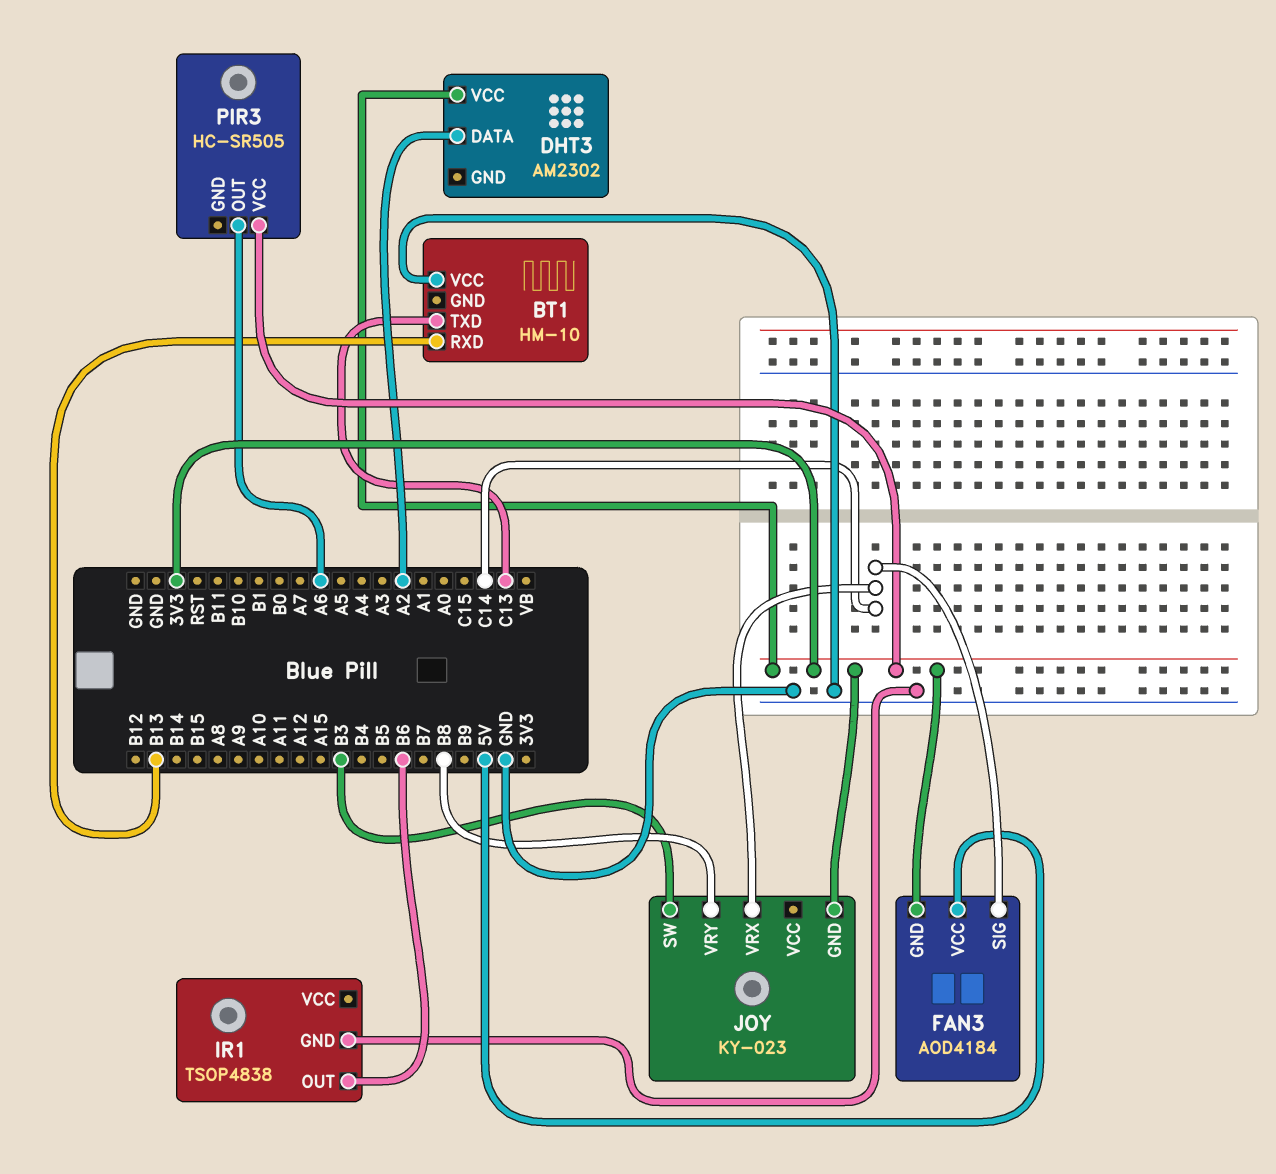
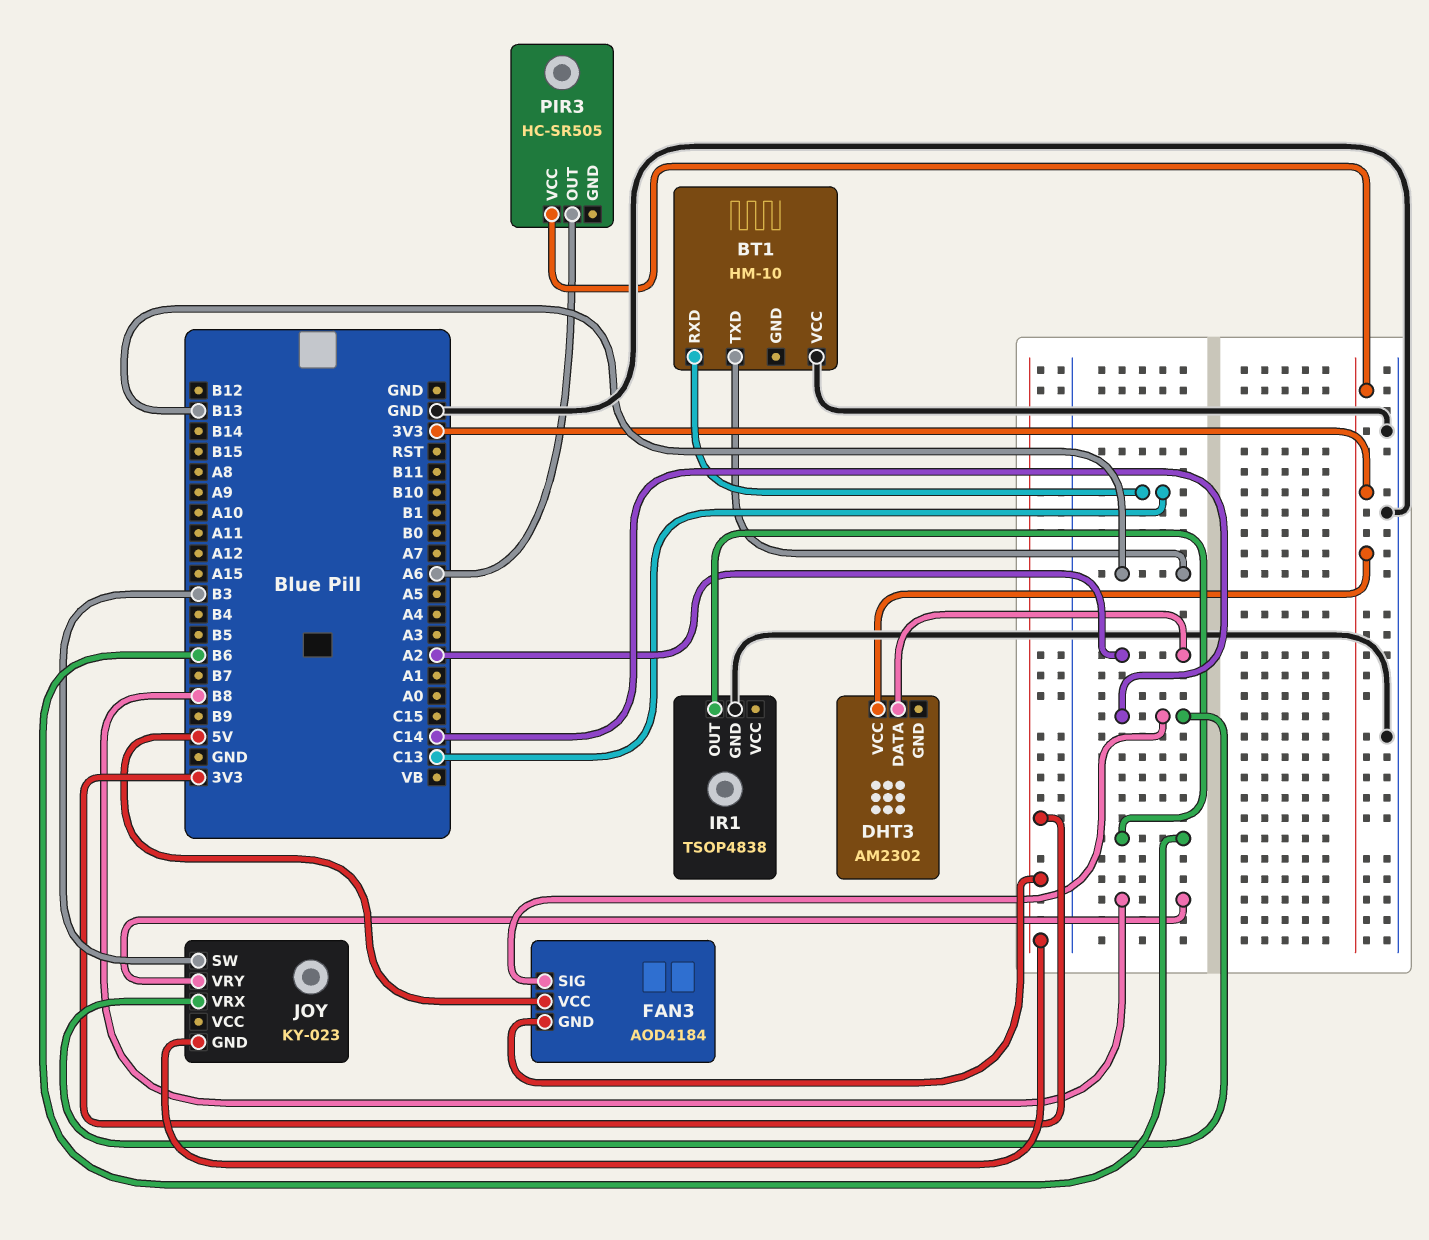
BT1 pin RXD: B13 -> C13
BT1 pin TXD: C13 -> B13

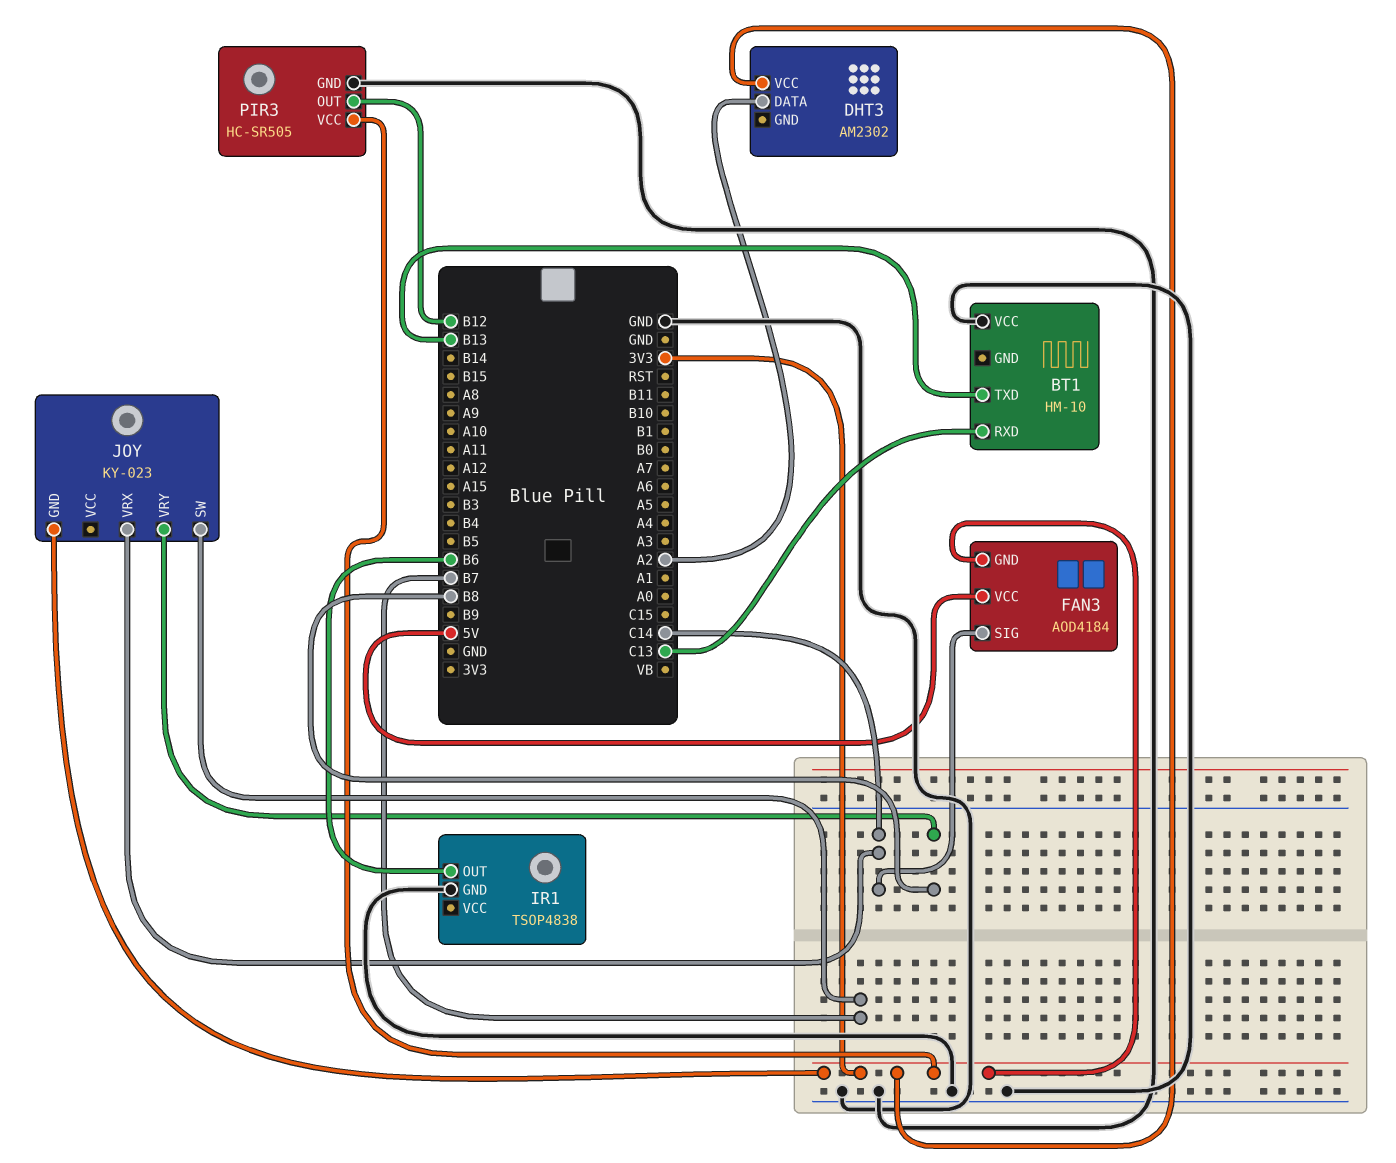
JOY pin SW: B3 -> B7
PIR3 pin GND: none -> GND
PIR3 pin OUT: A6 -> B12

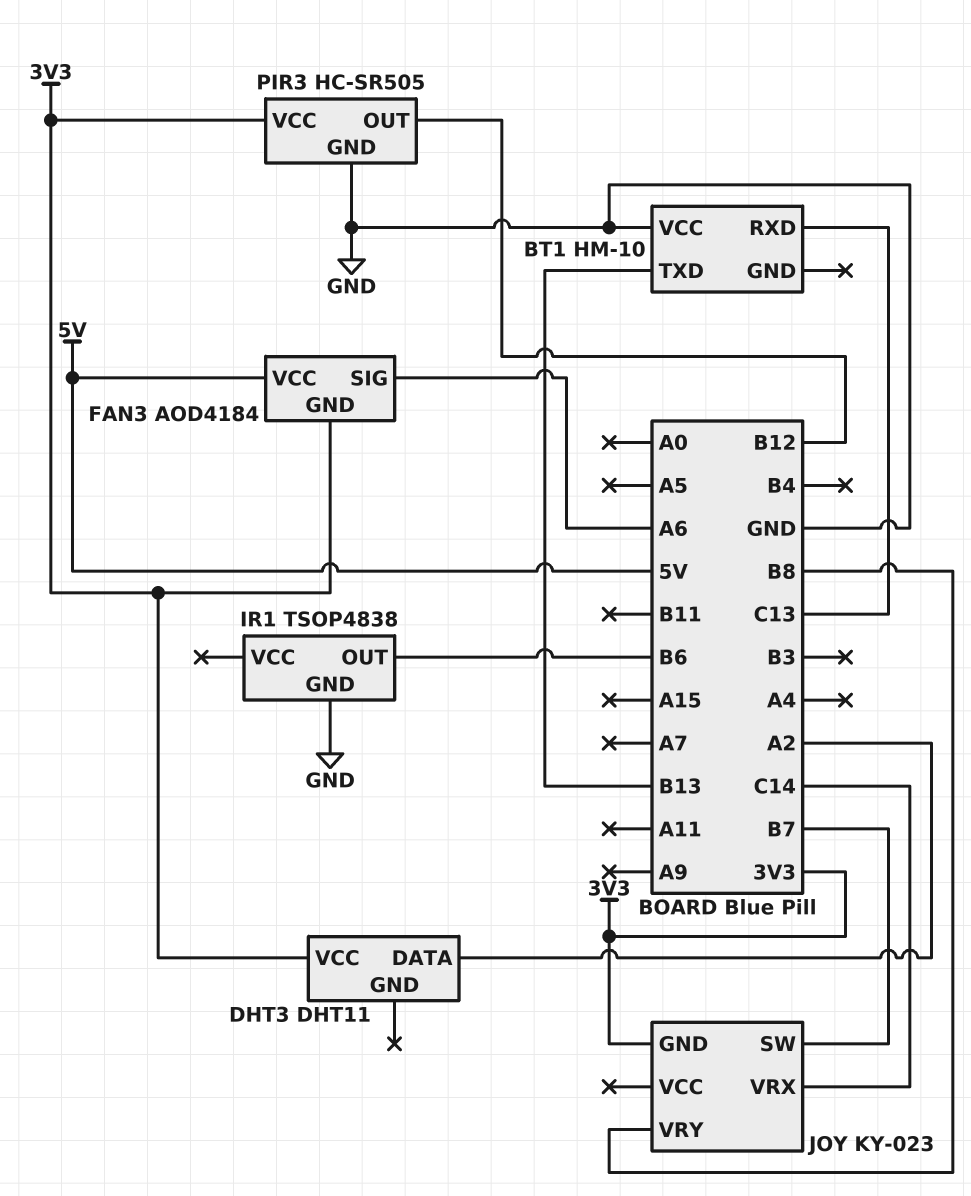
DHT3: AM2302 -> DHT11
FAN3 pin SIG: C14 -> A6

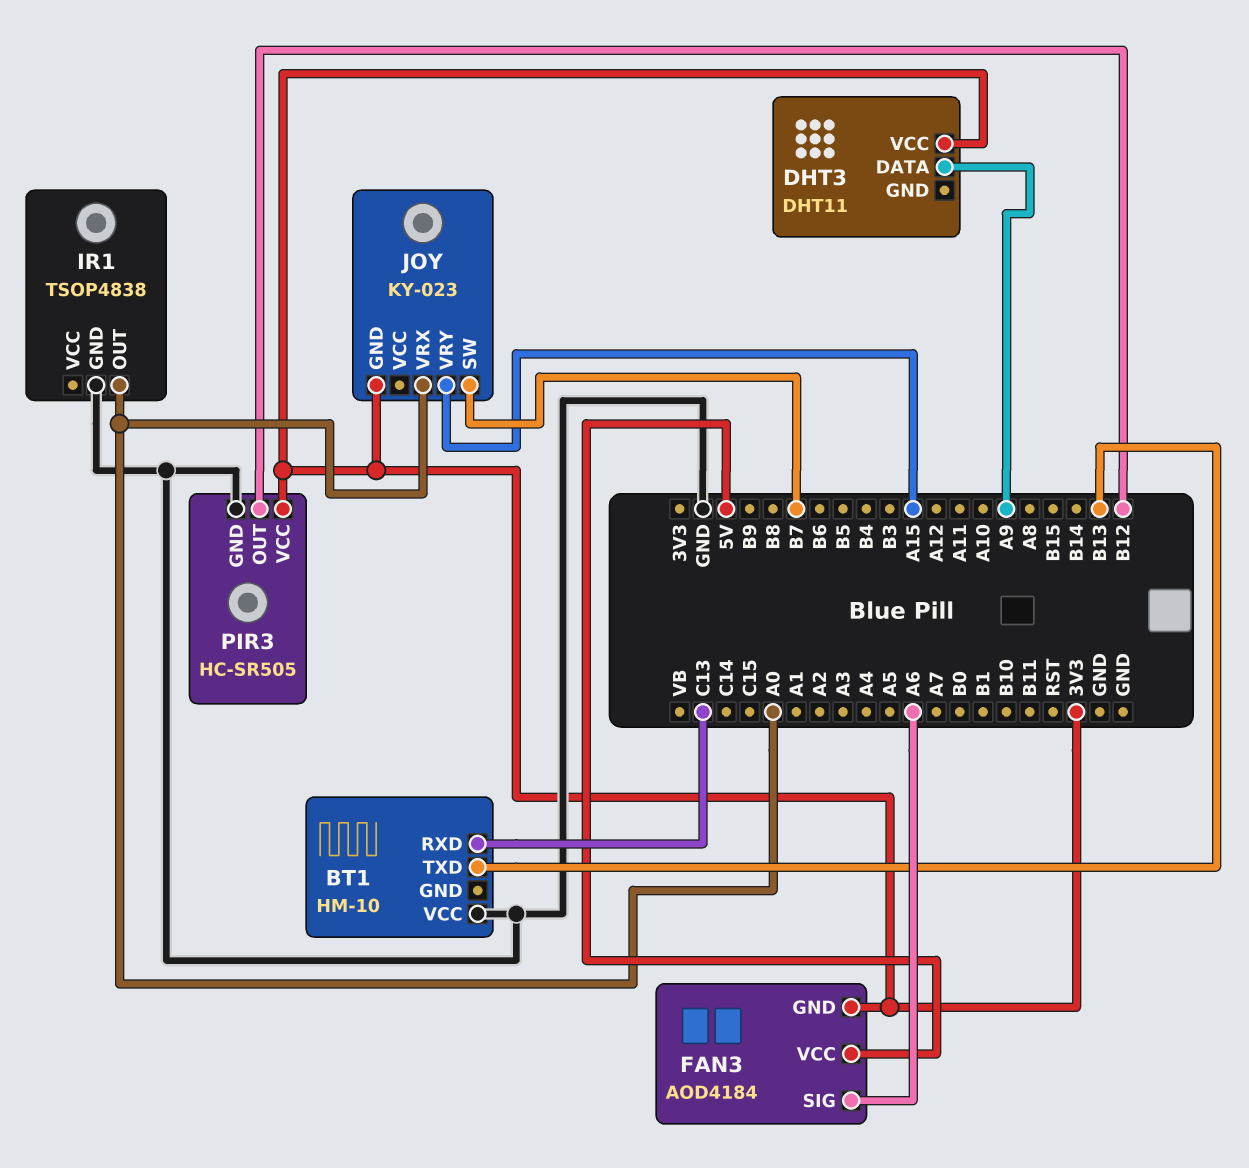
DHT3 pin DATA: A2 -> A9
IR1 pin OUT: B6 -> A0
JOY pin VRX: C14 -> A0
JOY pin VRY: B8 -> A15

